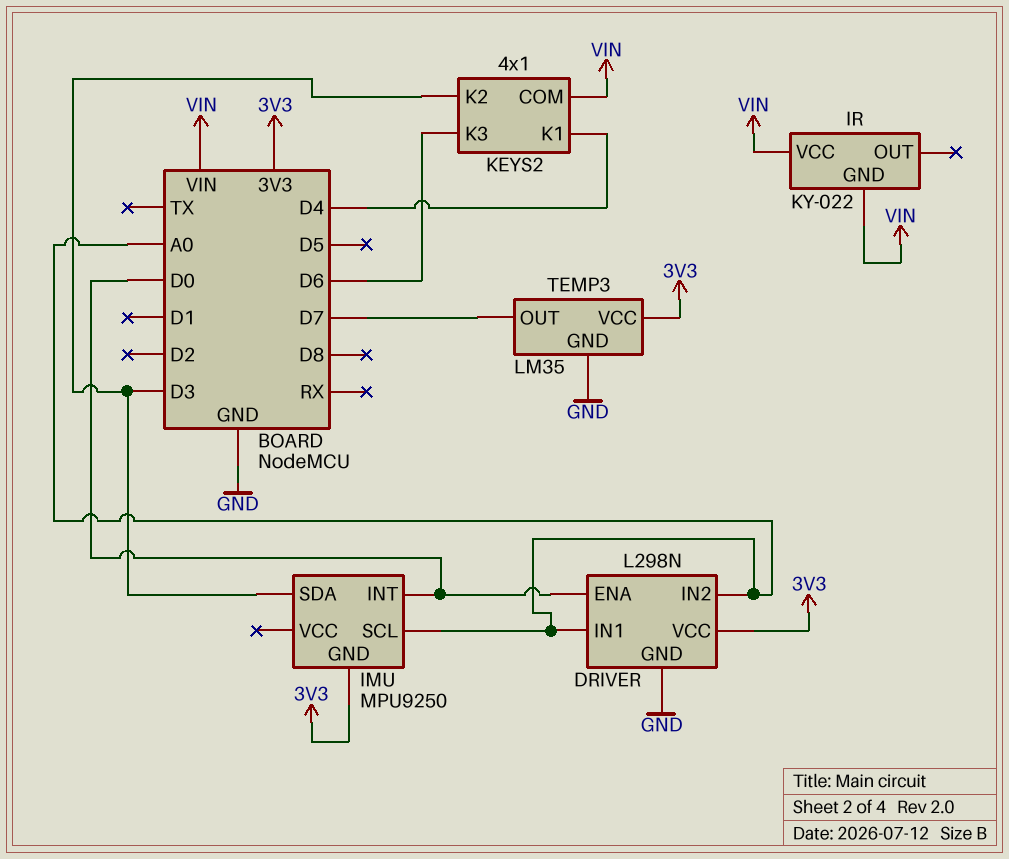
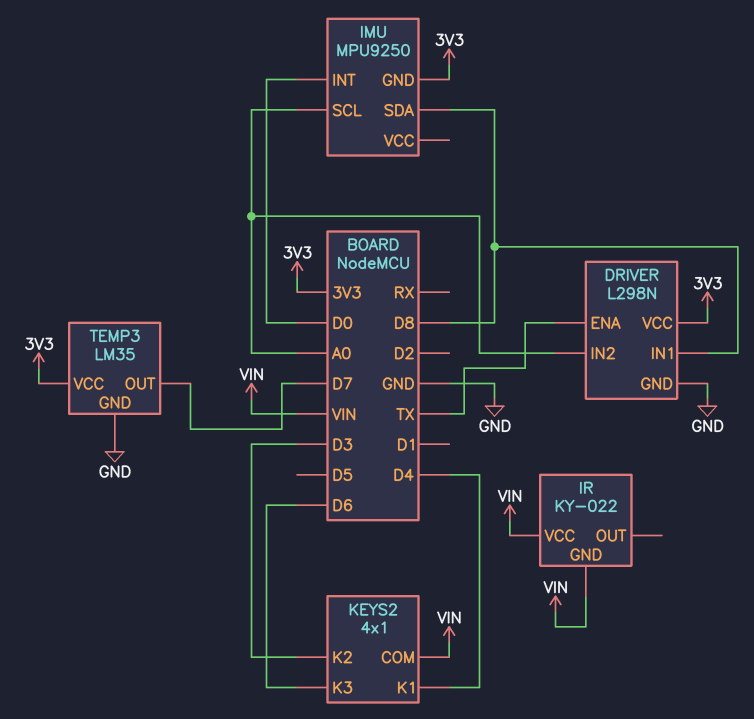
DRIVER pin ENA: D0 -> TX
DRIVER pin IN1: A0 -> D8
IMU pin SDA: D3 -> D8

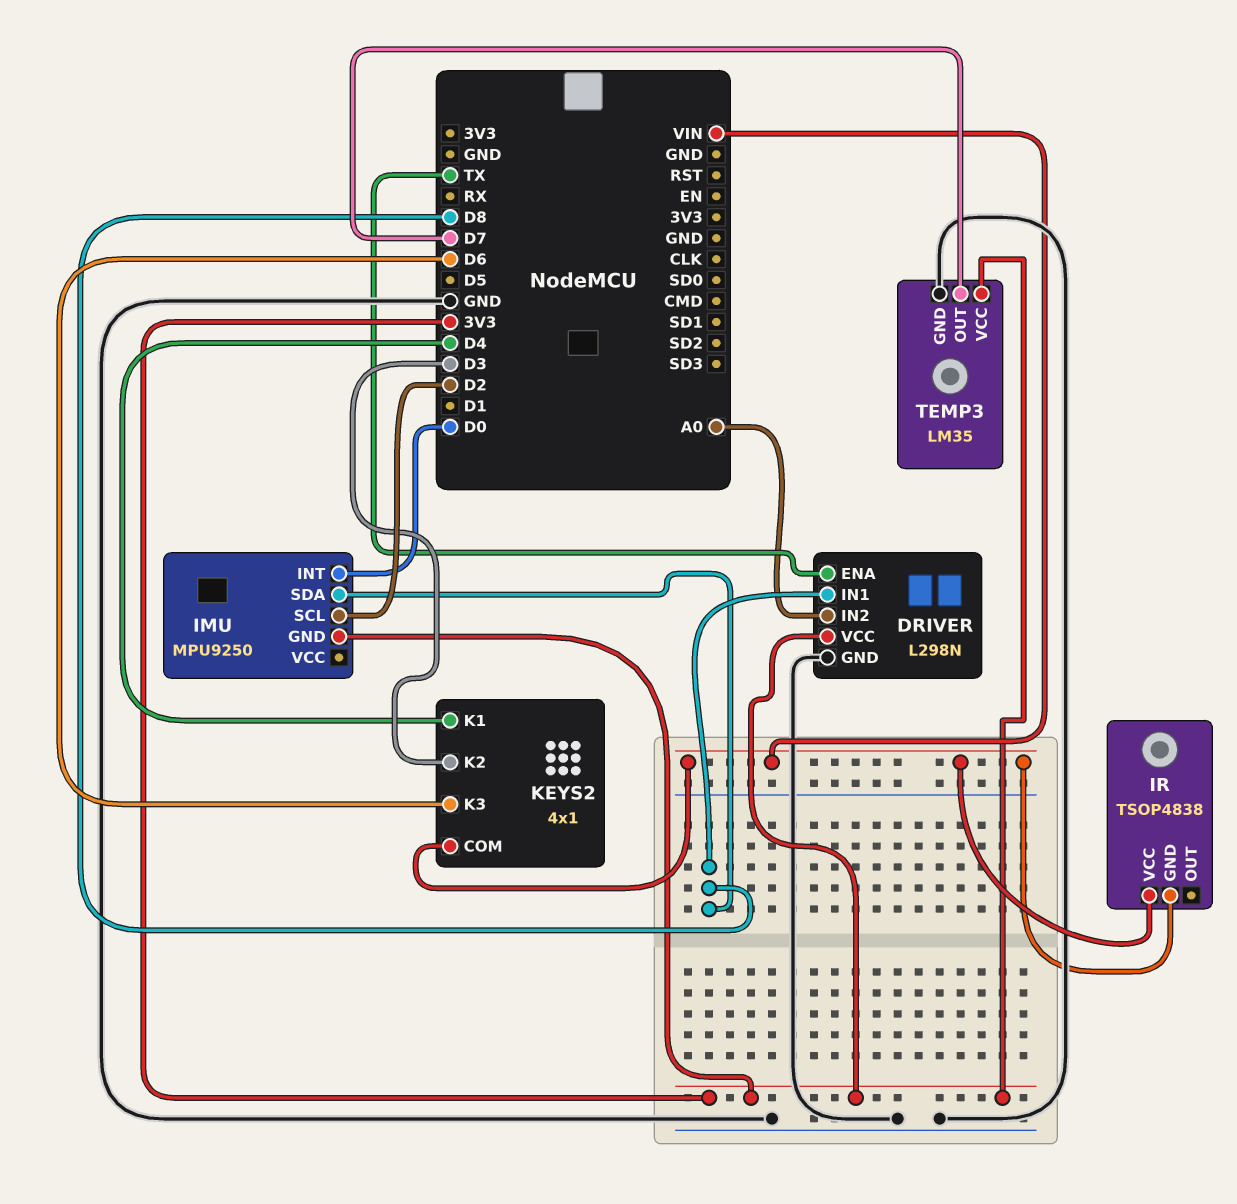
IMU pin SCL: A0 -> D2
IR: KY-022 -> TSOP4838

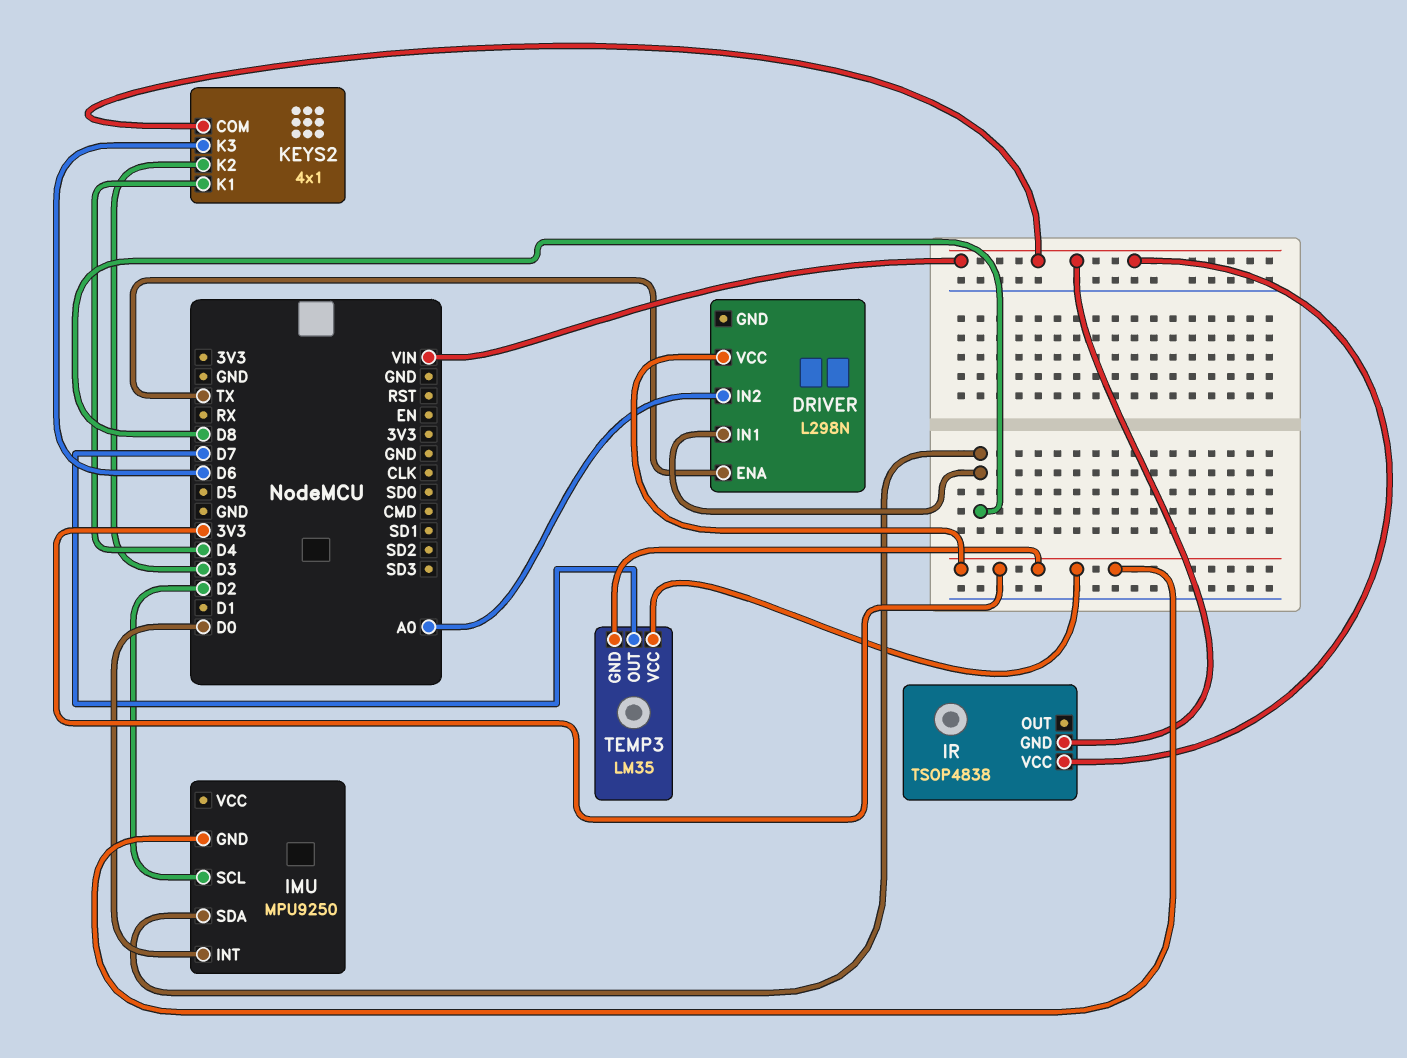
DRIVER pin GND: GND -> none
TEMP3 pin GND: GND -> 3V3

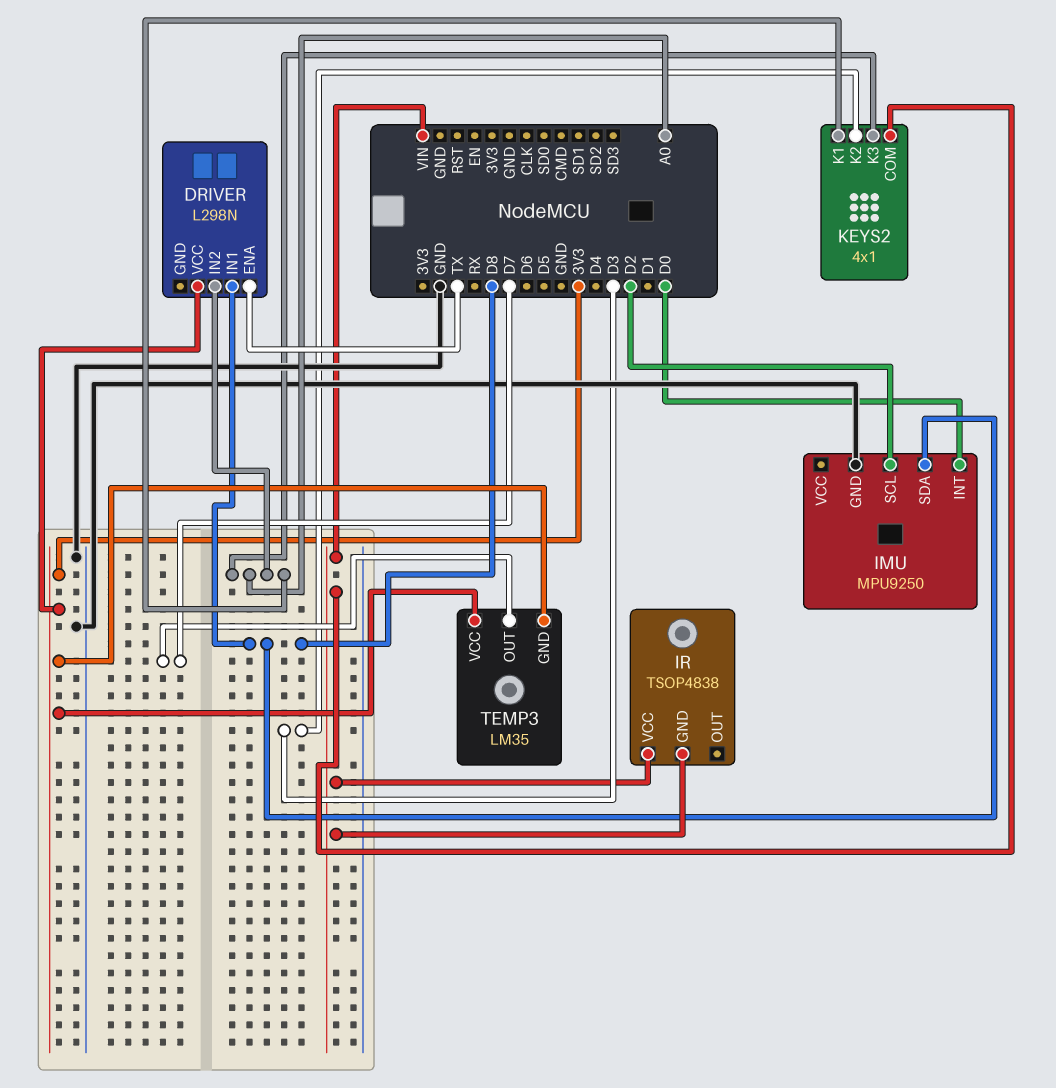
IMU pin GND: 3V3 -> GND
KEYS2 pin K1: D4 -> A0
KEYS2 pin K3: D6 -> A0

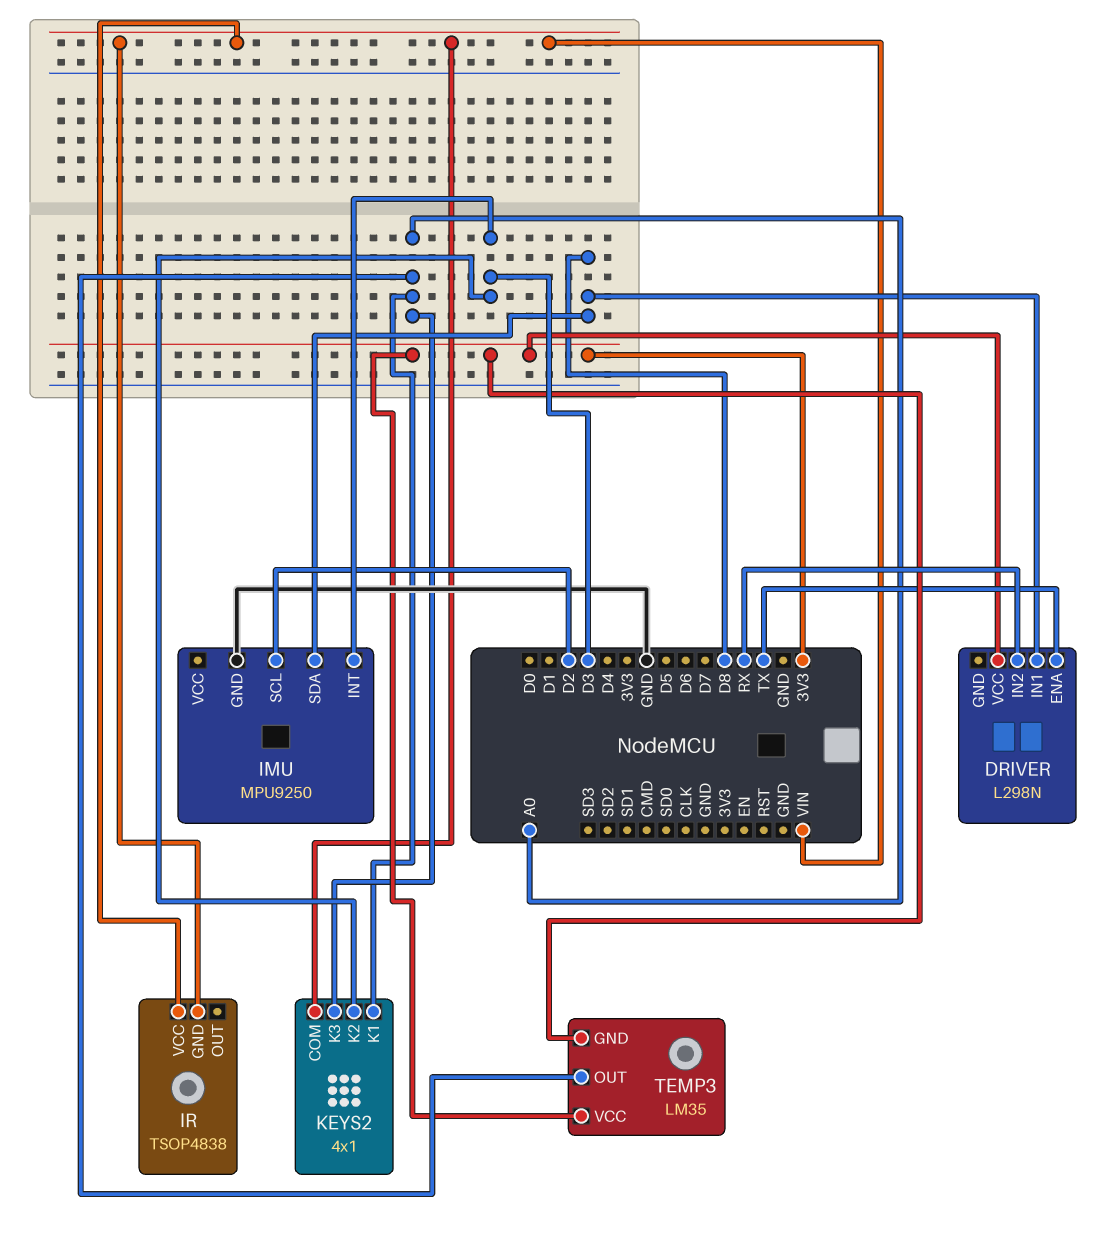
DRIVER pin IN2: A0 -> RX
IMU pin INT: D0 -> D3
TEMP3 pin OUT: D7 -> A0

